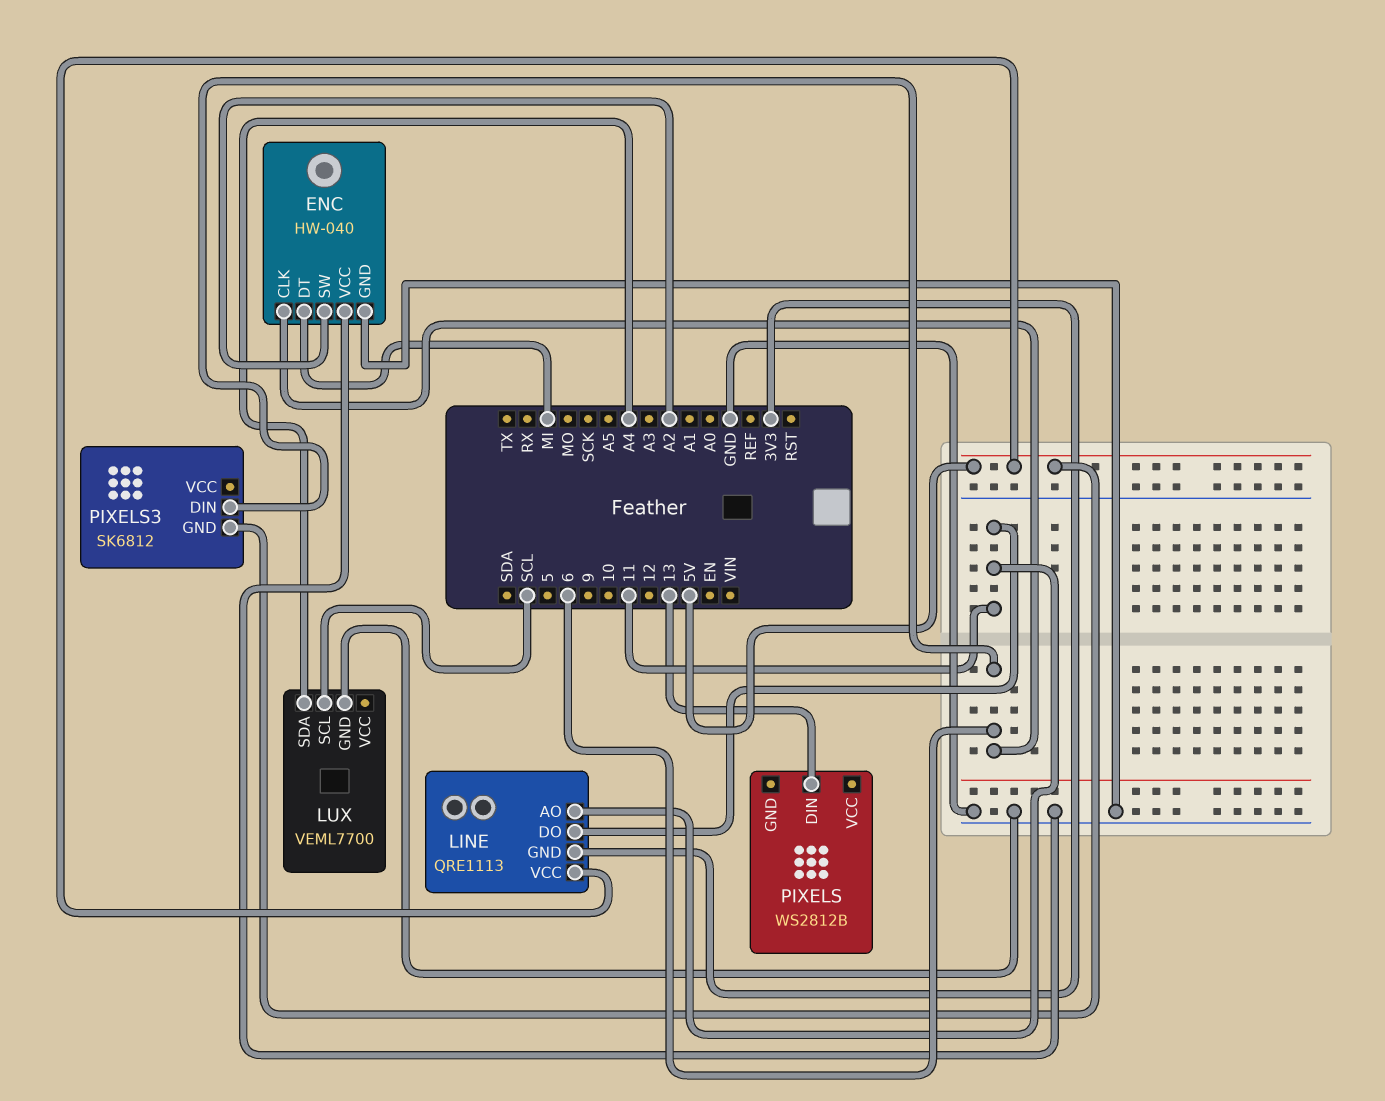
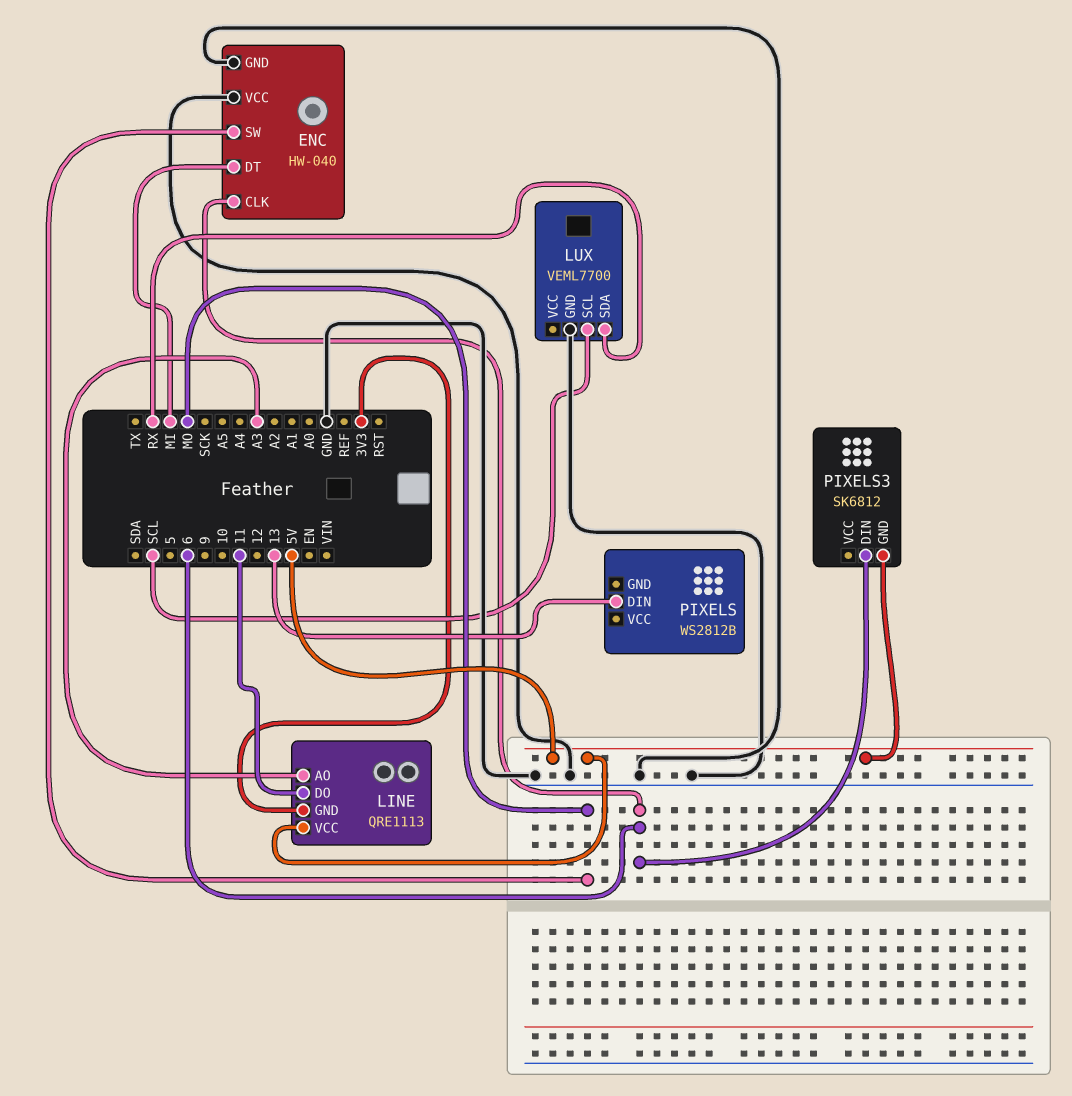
ENC pin SW: A2 -> MO
LINE pin AO: 11 -> A3
LUX pin SDA: A4 -> RX

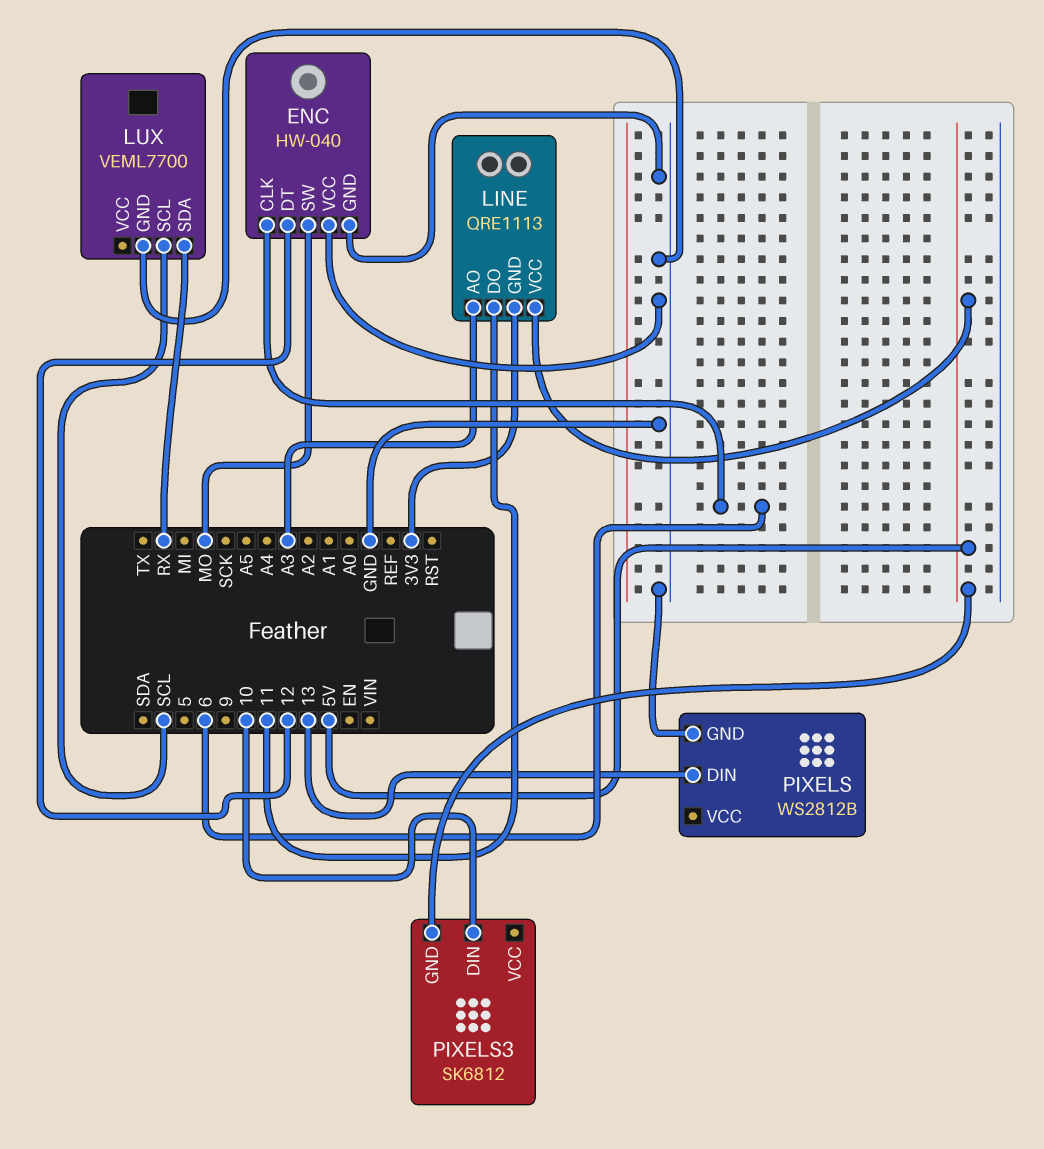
ENC pin DT: MI -> 12
PIXELS pin GND: none -> GND
PIXELS3 pin DIN: 6 -> 10

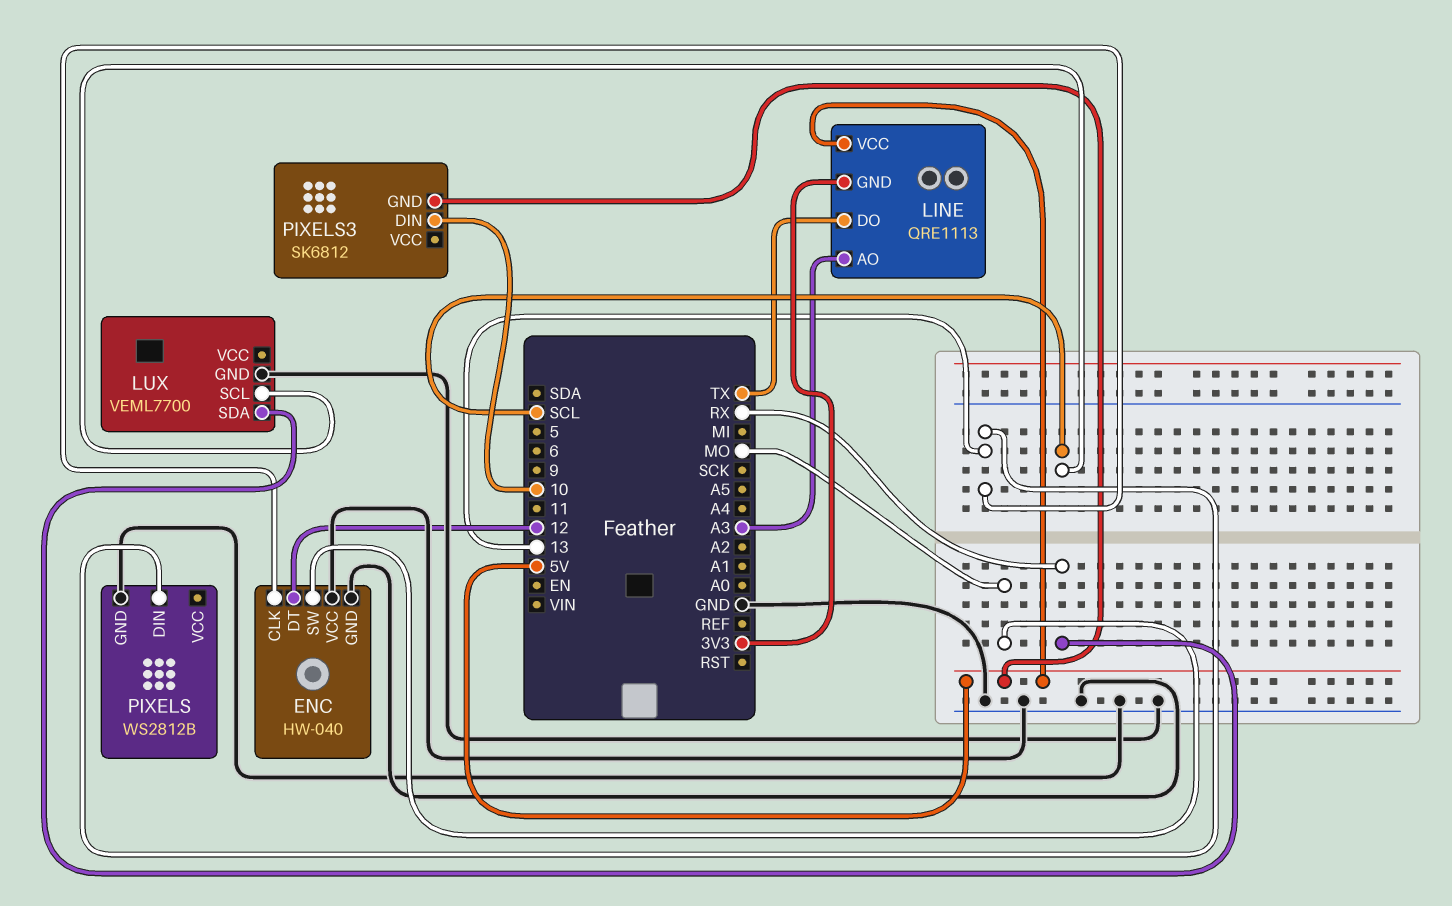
ENC pin CLK: 6 -> 13
LINE pin DO: 11 -> TX

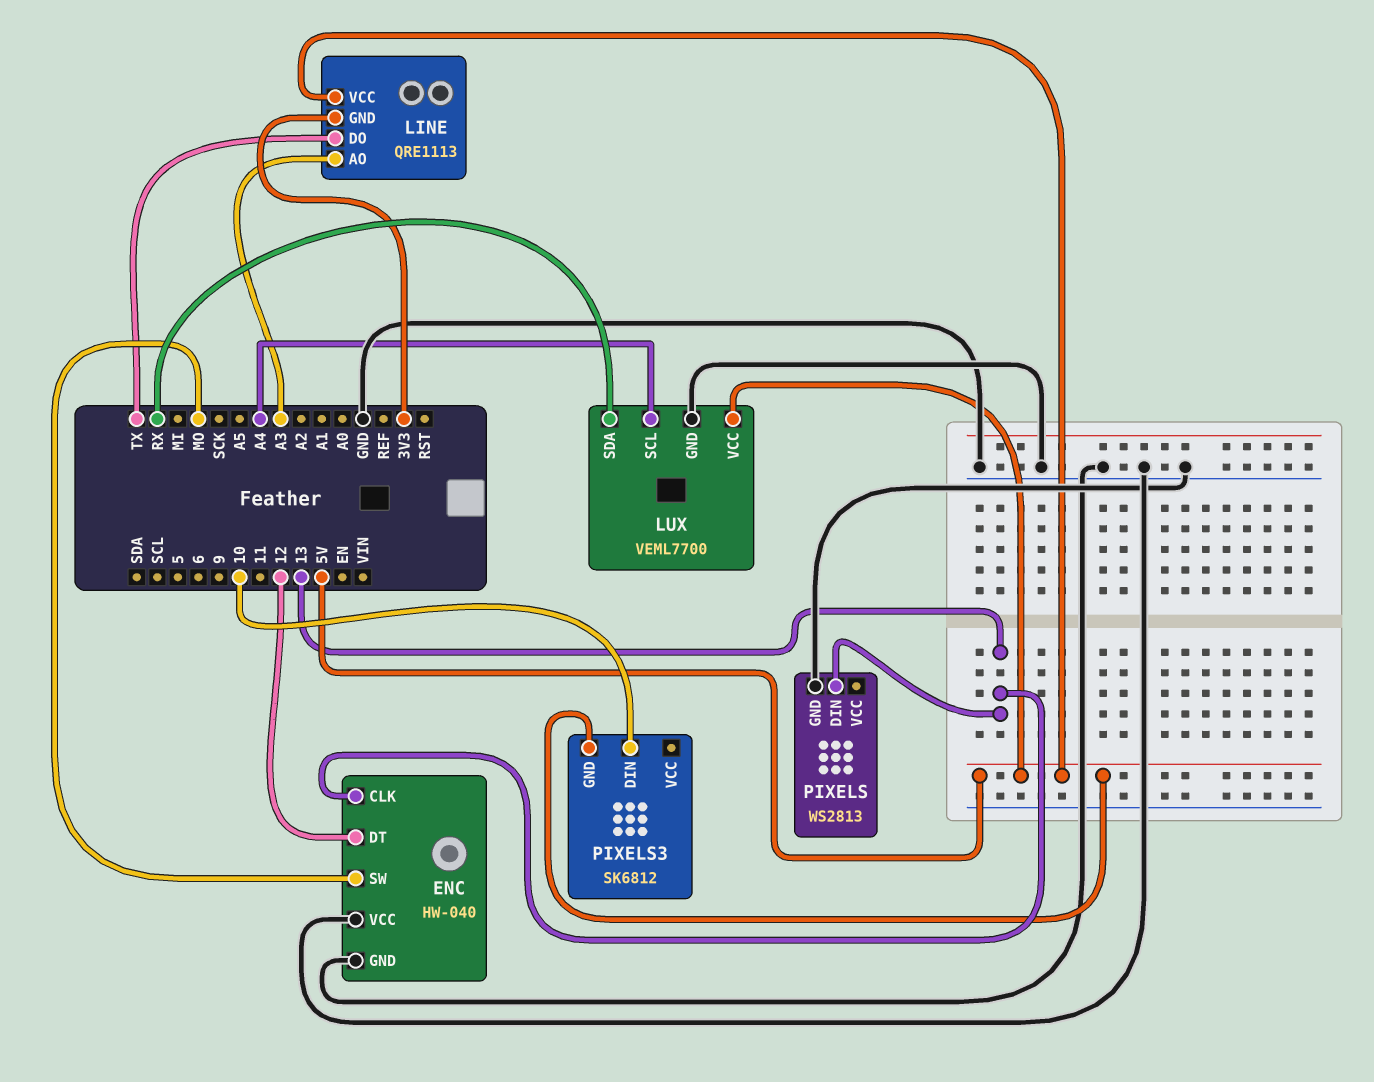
LUX pin SCL: SCL -> A4
LUX pin VCC: none -> 5V
PIXELS: WS2812B -> WS2813

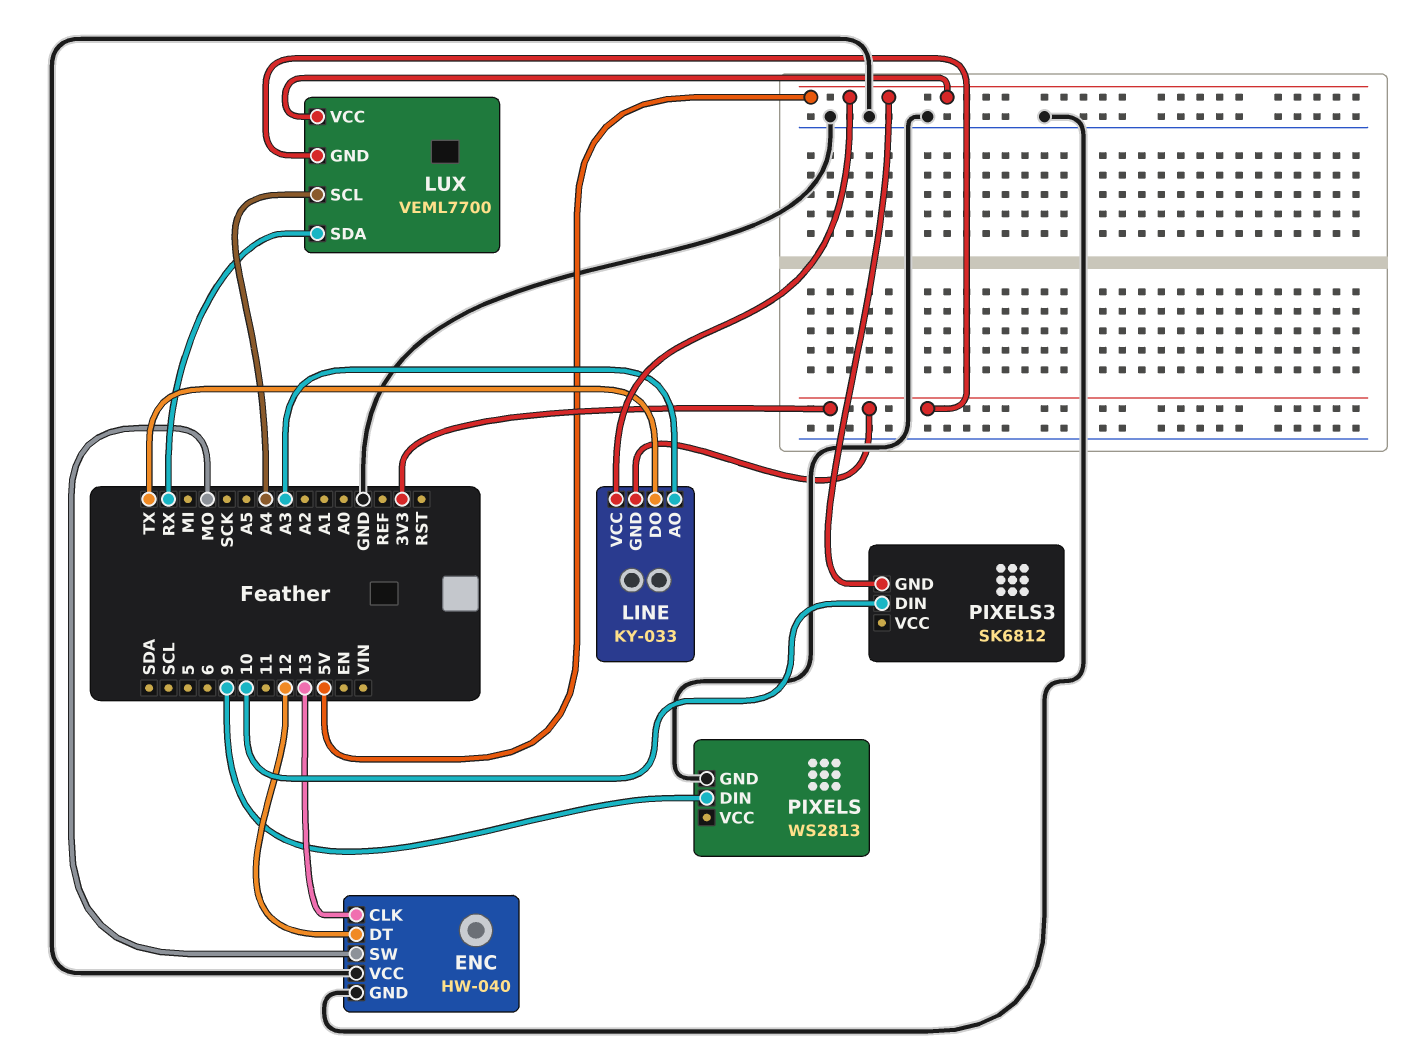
LINE: QRE1113 -> KY-033
LUX pin GND: GND -> 3V3
PIXELS pin DIN: 13 -> 9

